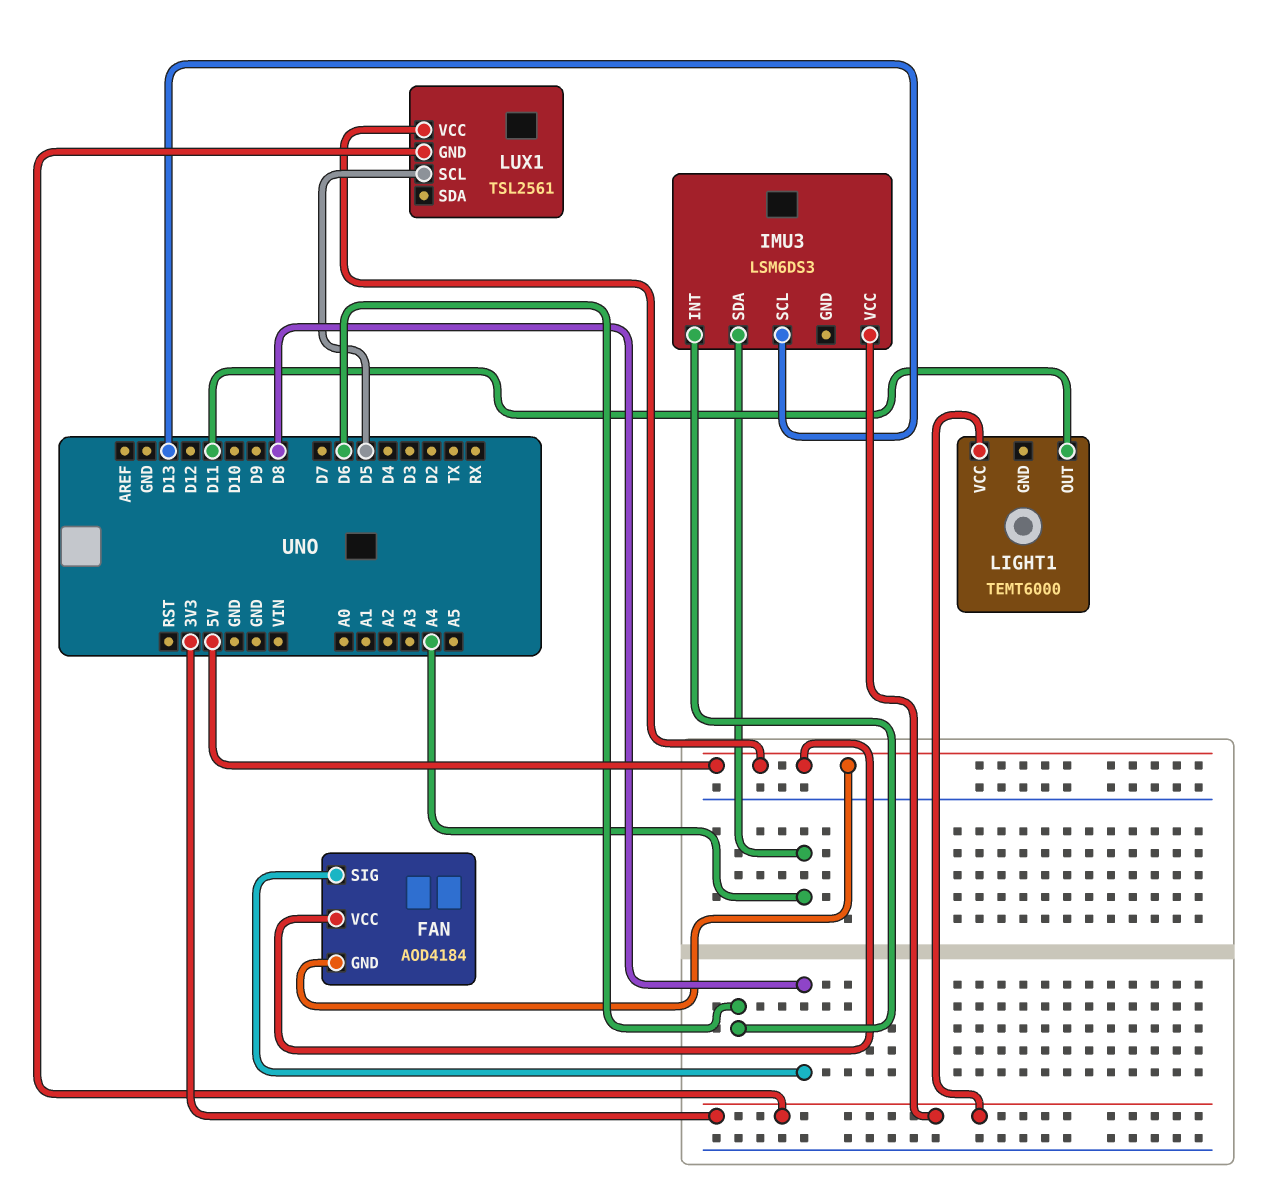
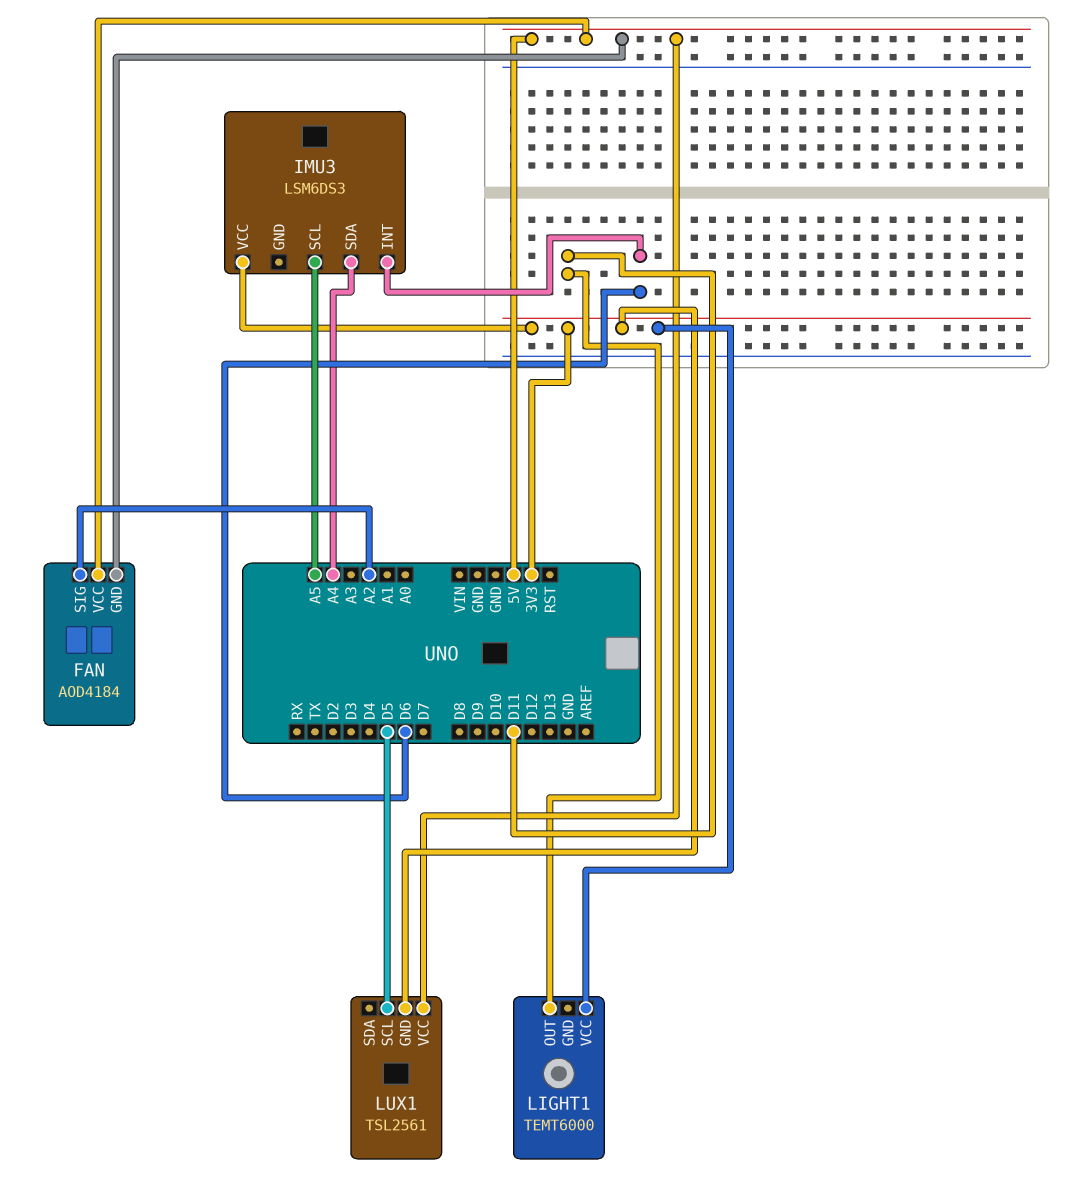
FAN pin SIG: D8 -> A2
IMU3 pin SCL: D13 -> A5

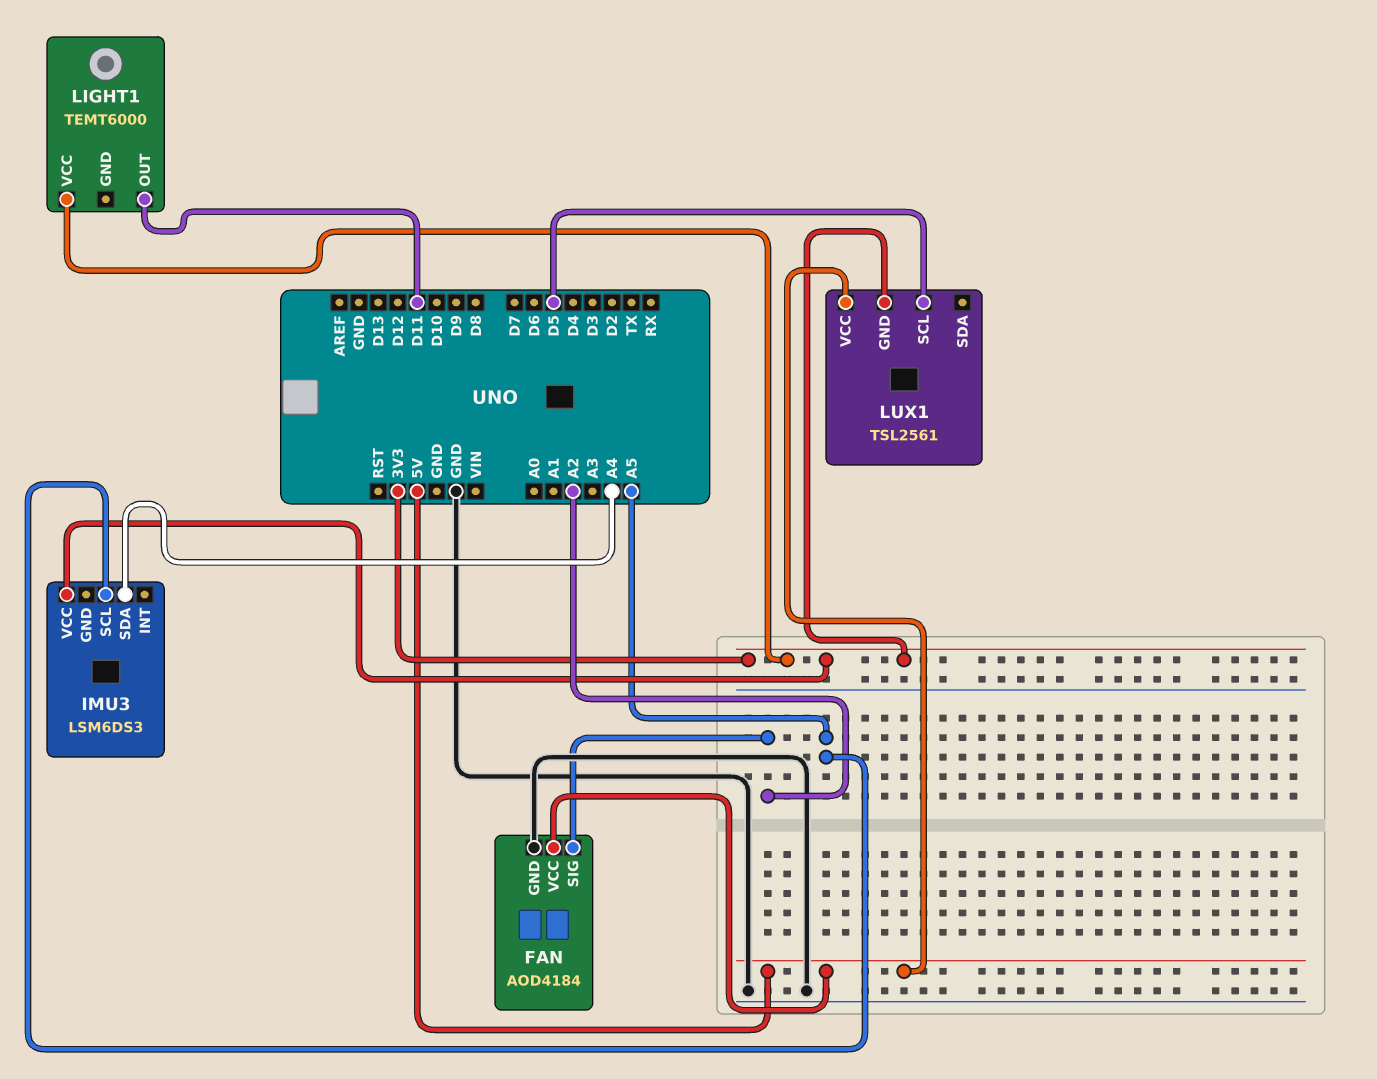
FAN pin GND: 5V -> GND
IMU3 pin INT: D6 -> none

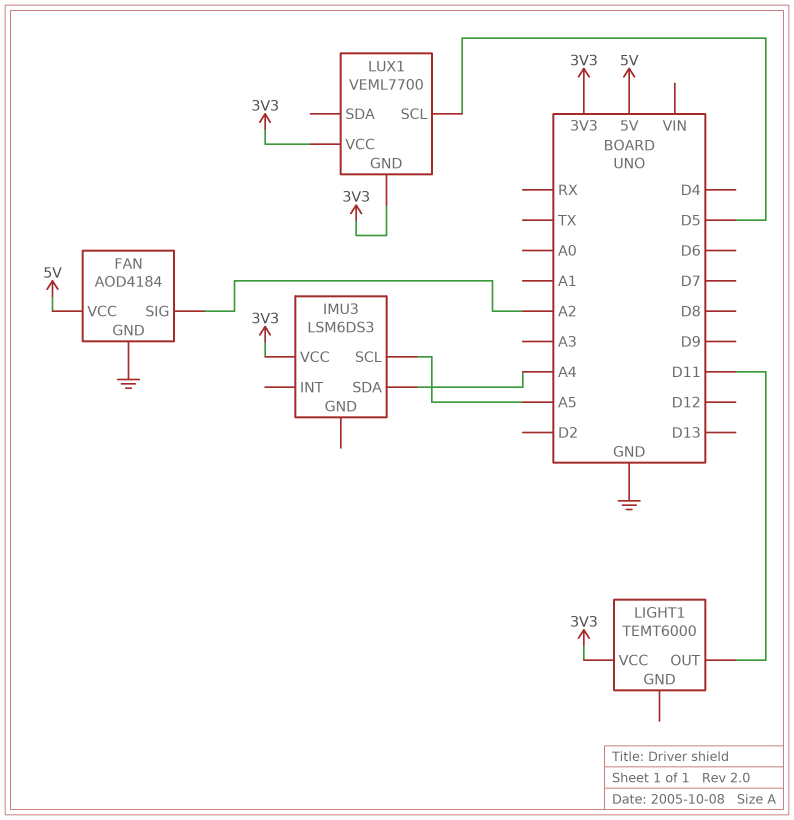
LUX1: TSL2561 -> VEML7700
LUX1 pin VCC: 5V -> 3V3

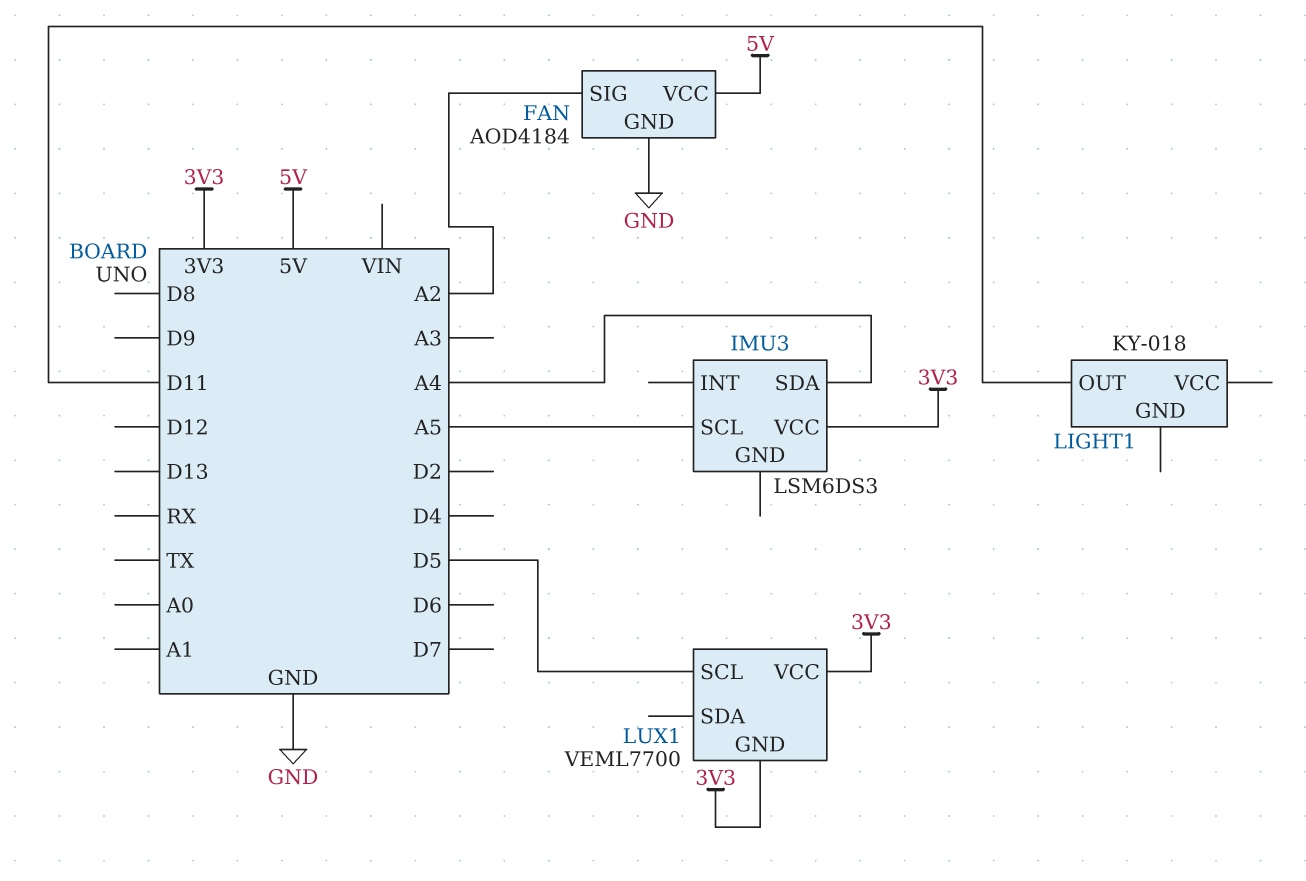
LIGHT1: TEMT6000 -> KY-018
LIGHT1 pin VCC: 3V3 -> none

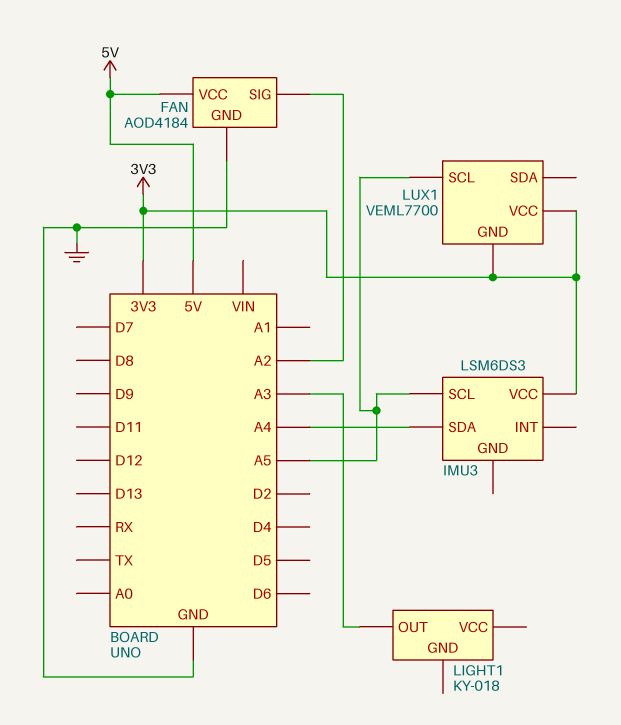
LIGHT1 pin OUT: D11 -> A3
LUX1 pin SCL: D5 -> A5

